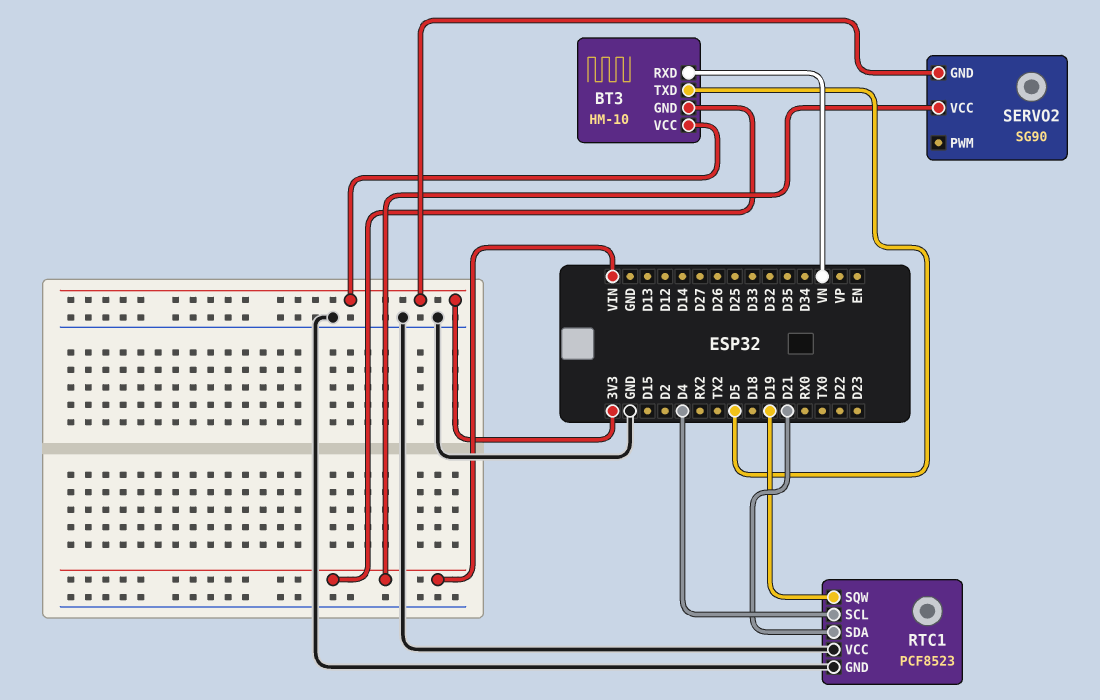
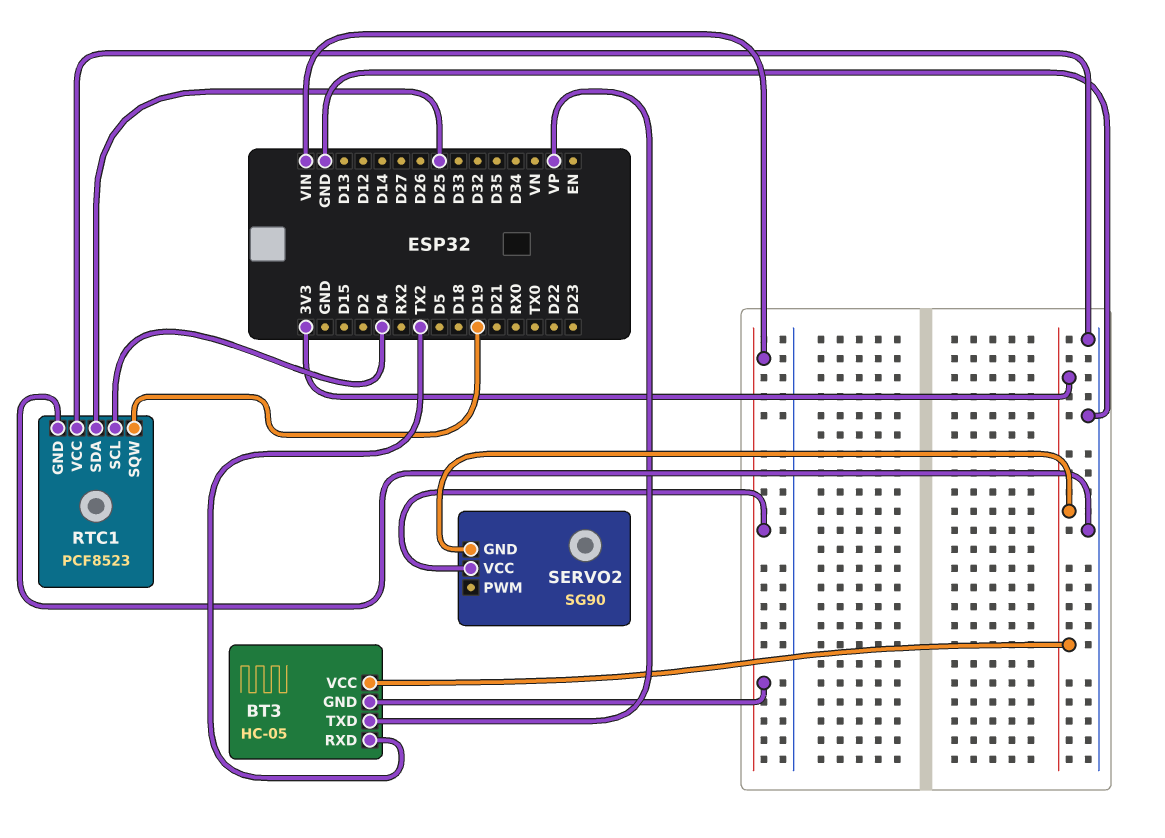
BT3: HM-10 -> HC-05
BT3 pin RXD: VN -> TX2
BT3 pin TXD: D5 -> VP
RTC1 pin SDA: D21 -> D25

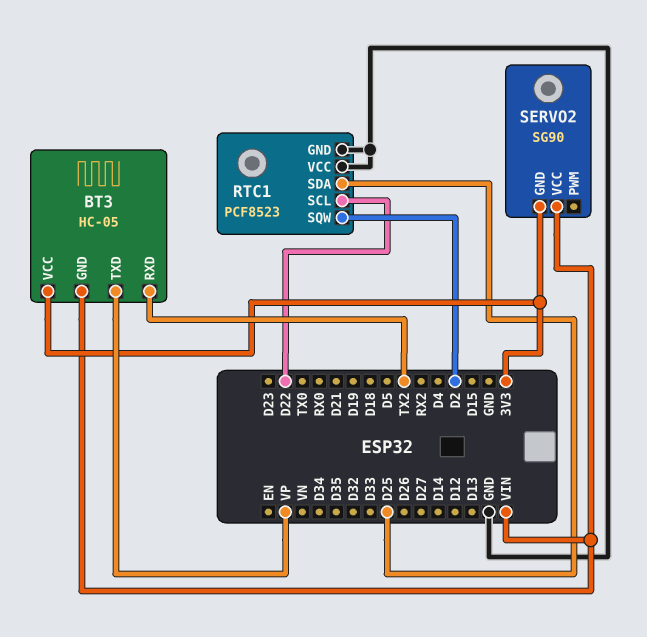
RTC1 pin SCL: D4 -> D22
RTC1 pin SQW: D19 -> D2

